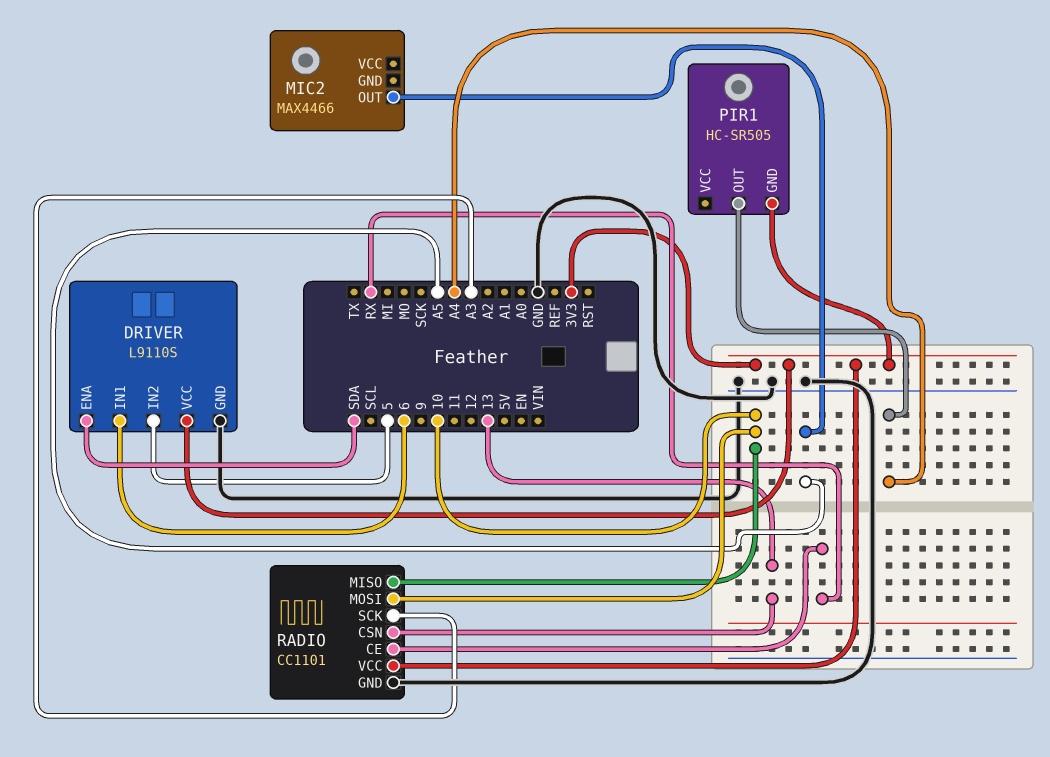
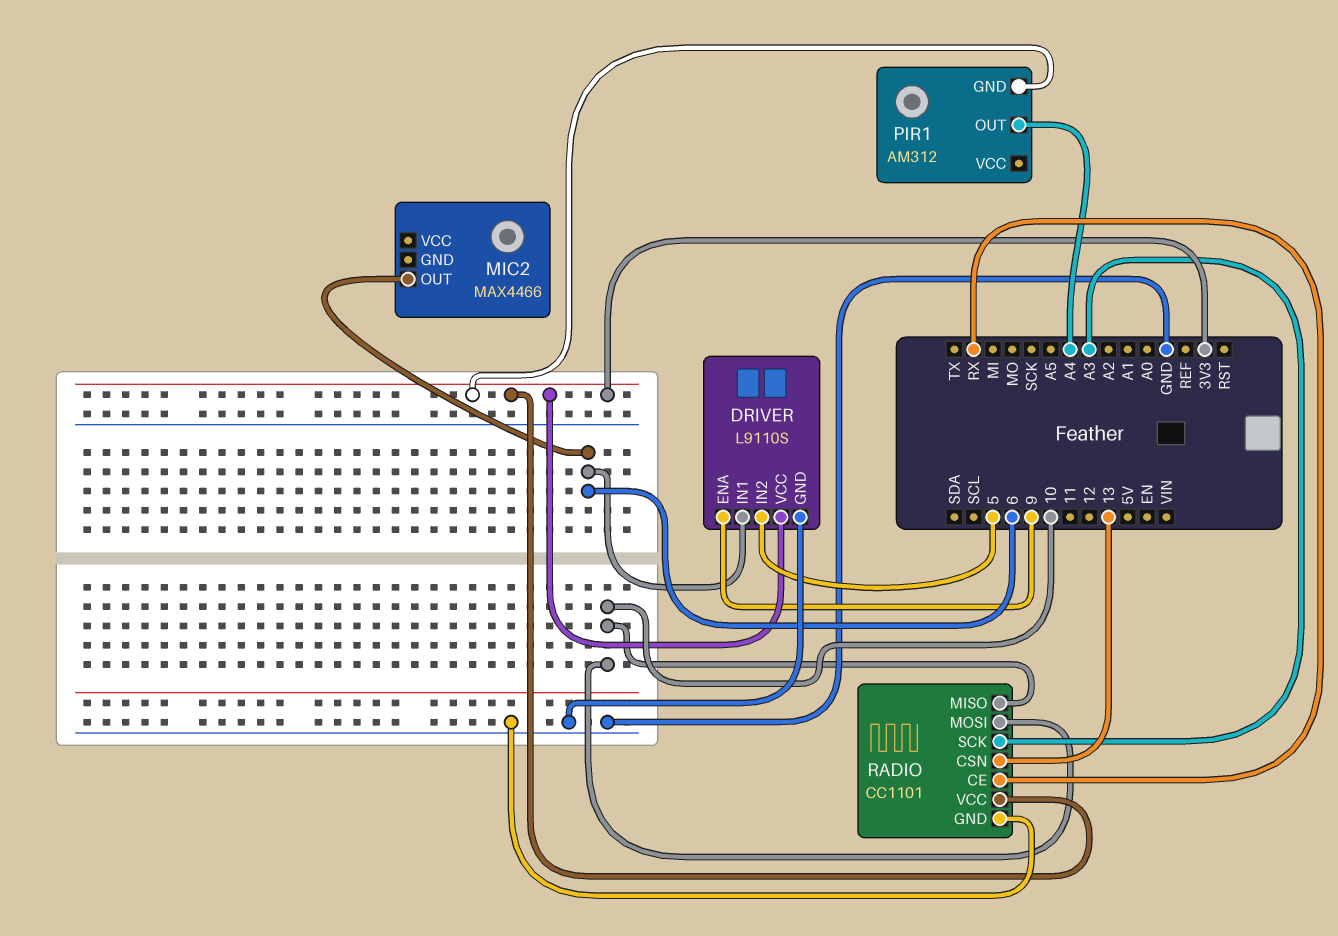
DRIVER pin ENA: SDA -> 9
MIC2 pin OUT: A5 -> 6
PIR1: HC-SR505 -> AM312

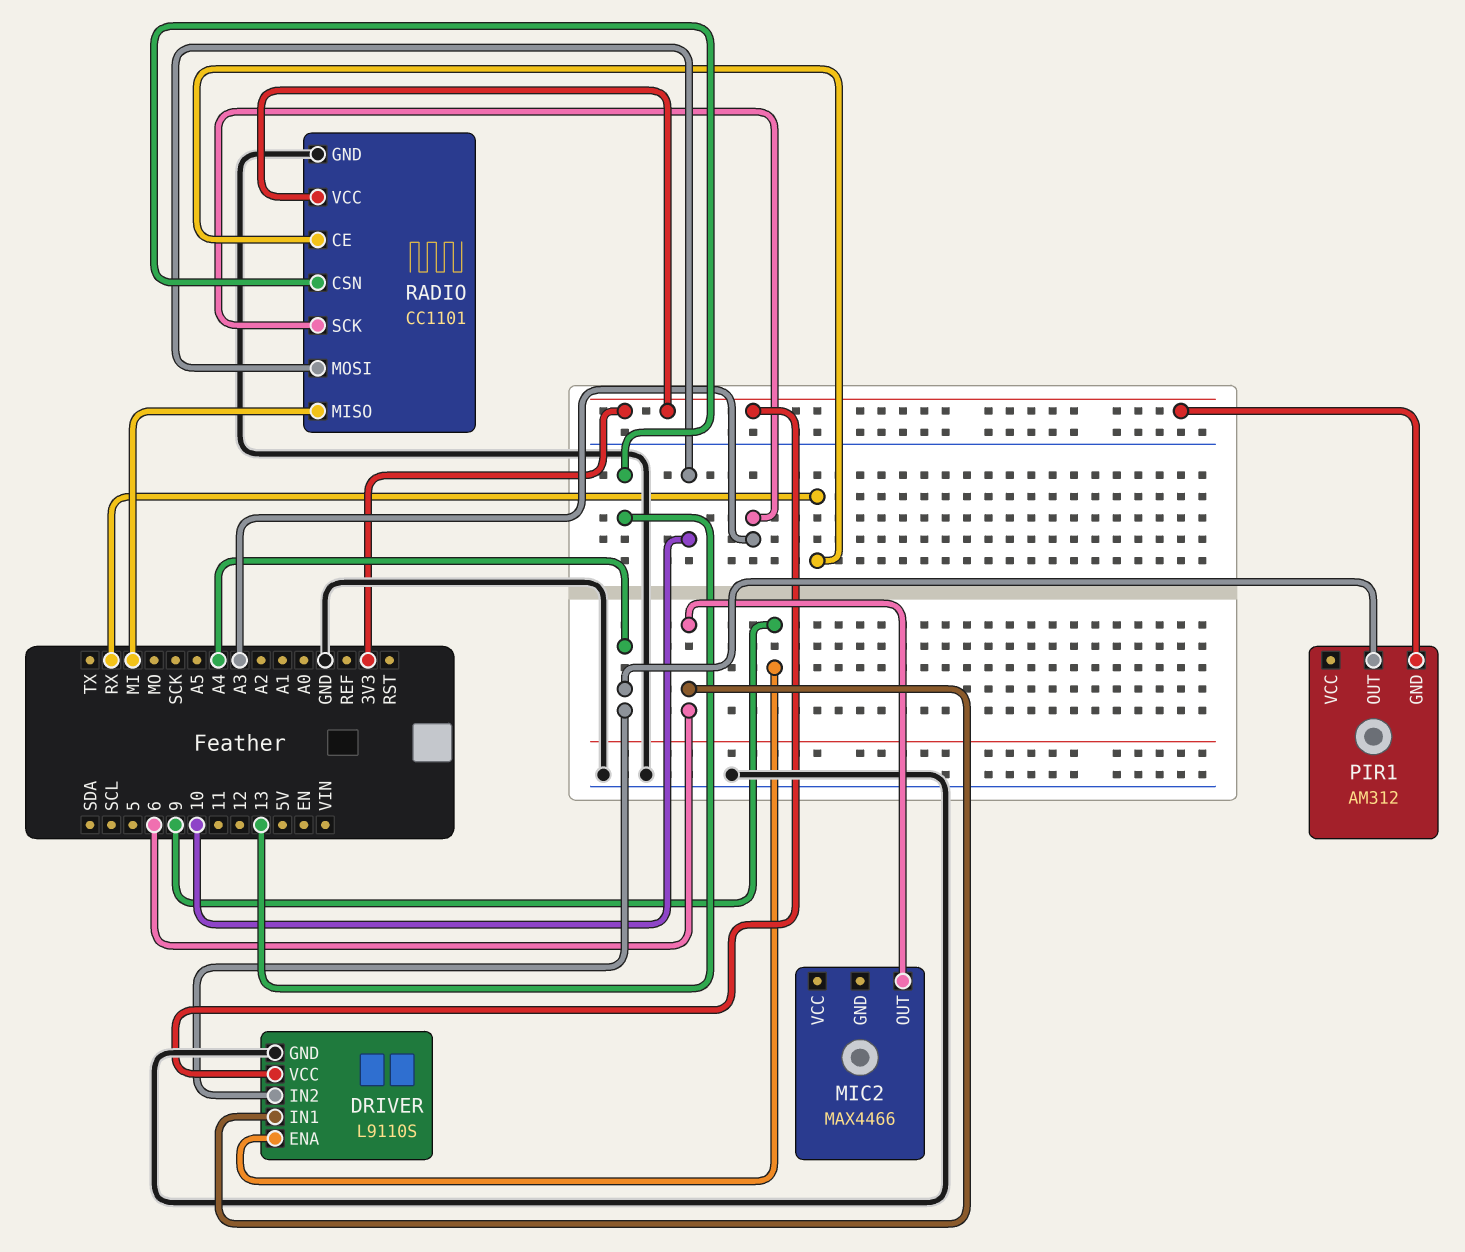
DRIVER pin IN2: 5 -> A4
RADIO pin MISO: 10 -> MI

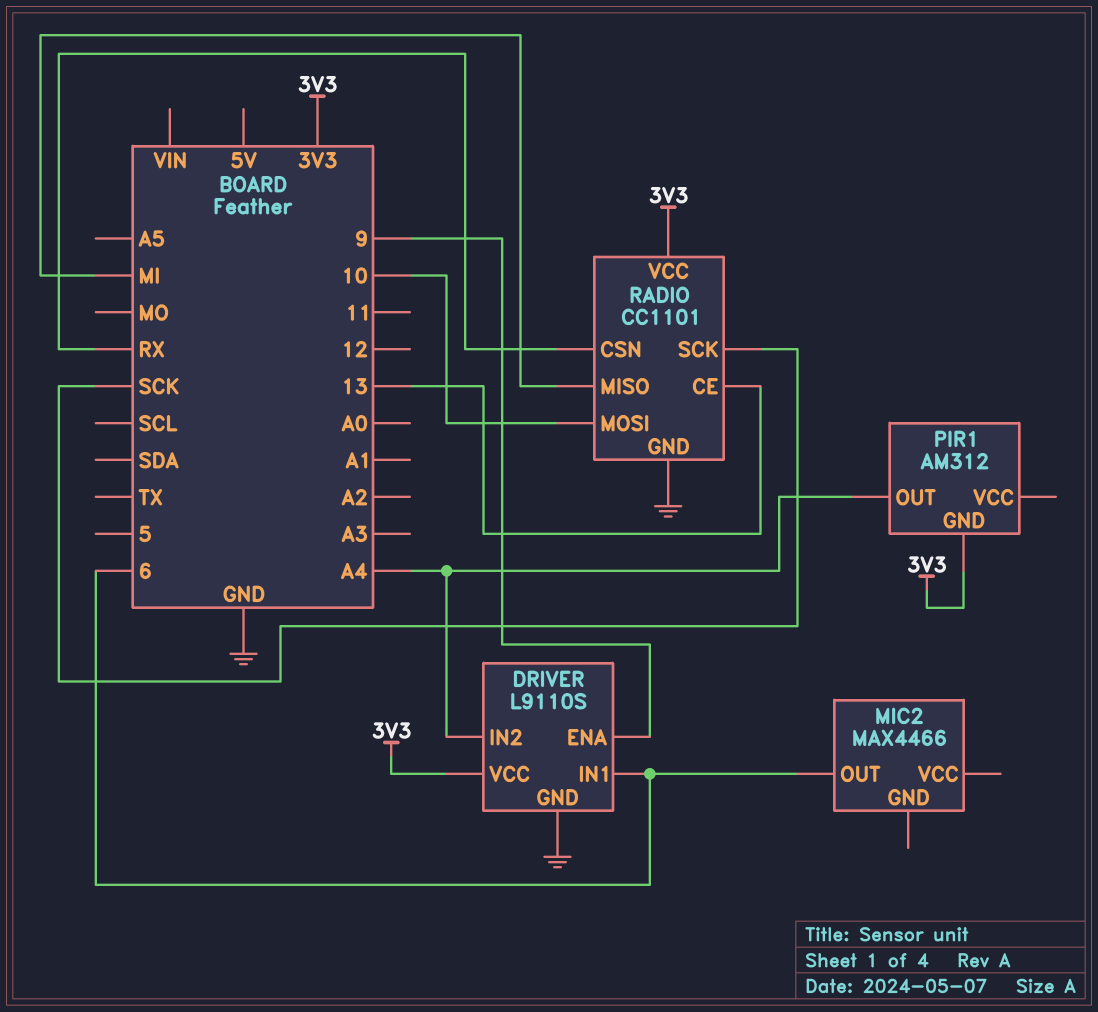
RADIO pin CE: RX -> 13
RADIO pin CSN: 13 -> RX
RADIO pin SCK: A3 -> SCK

